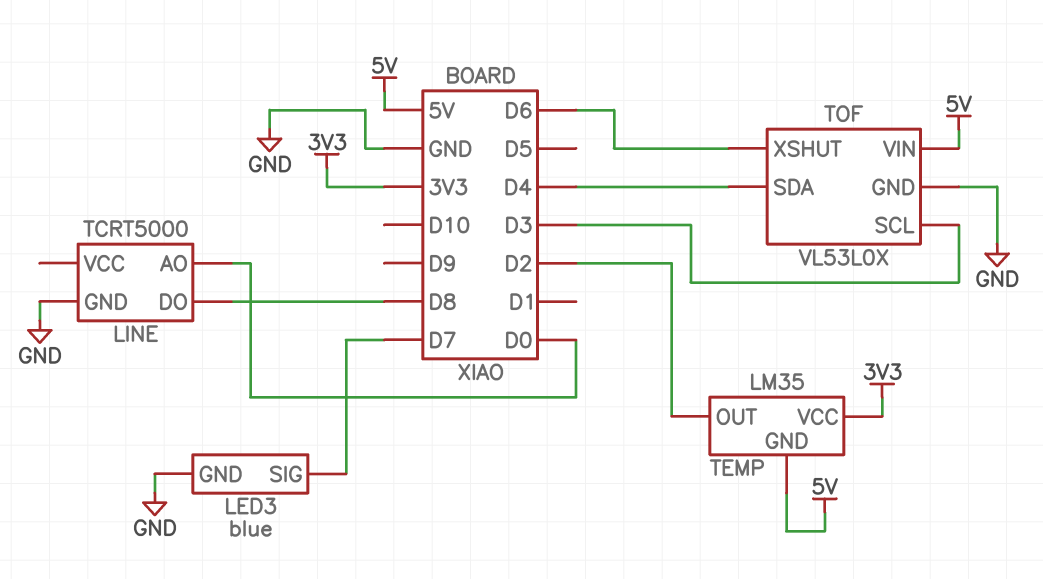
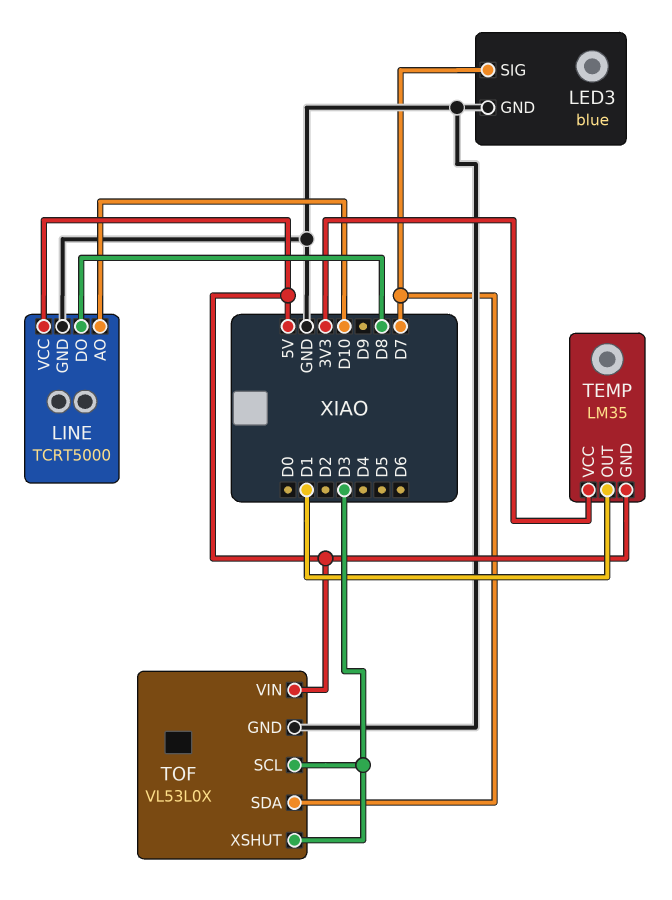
LINE pin AO: D0 -> D10
LINE pin VCC: none -> 5V
TEMP pin OUT: D2 -> D1
TOF pin SDA: D4 -> D7
TOF pin XSHUT: D6 -> D3

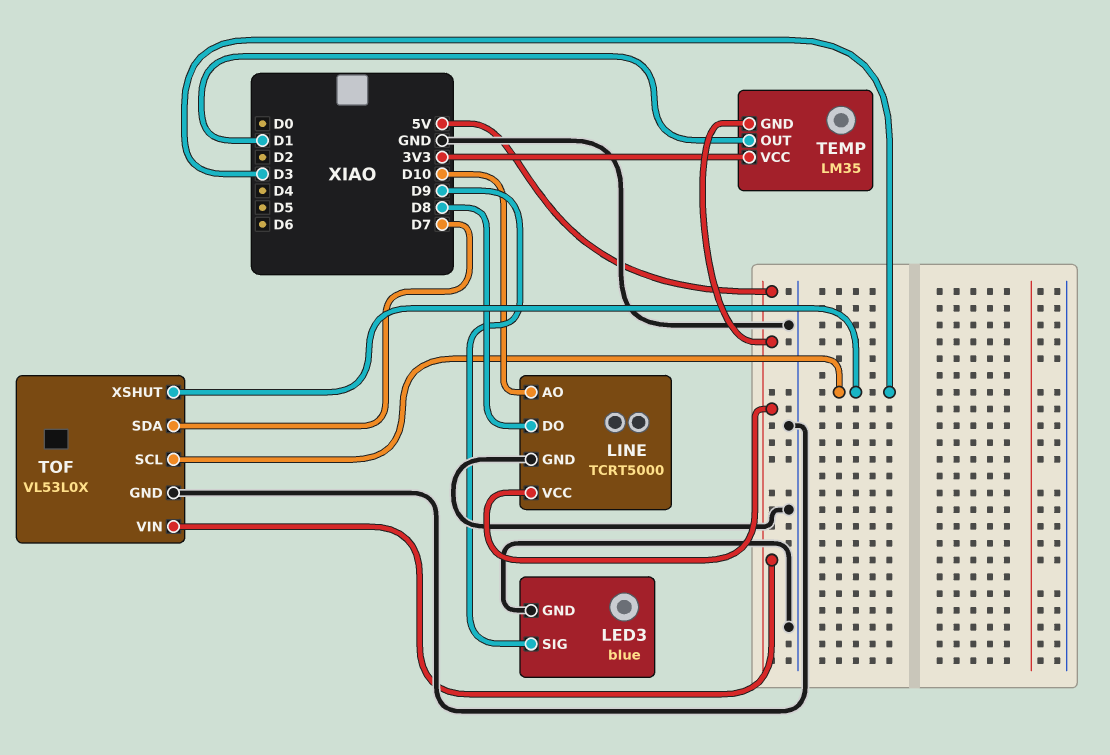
LED3 pin SIG: D7 -> D9

